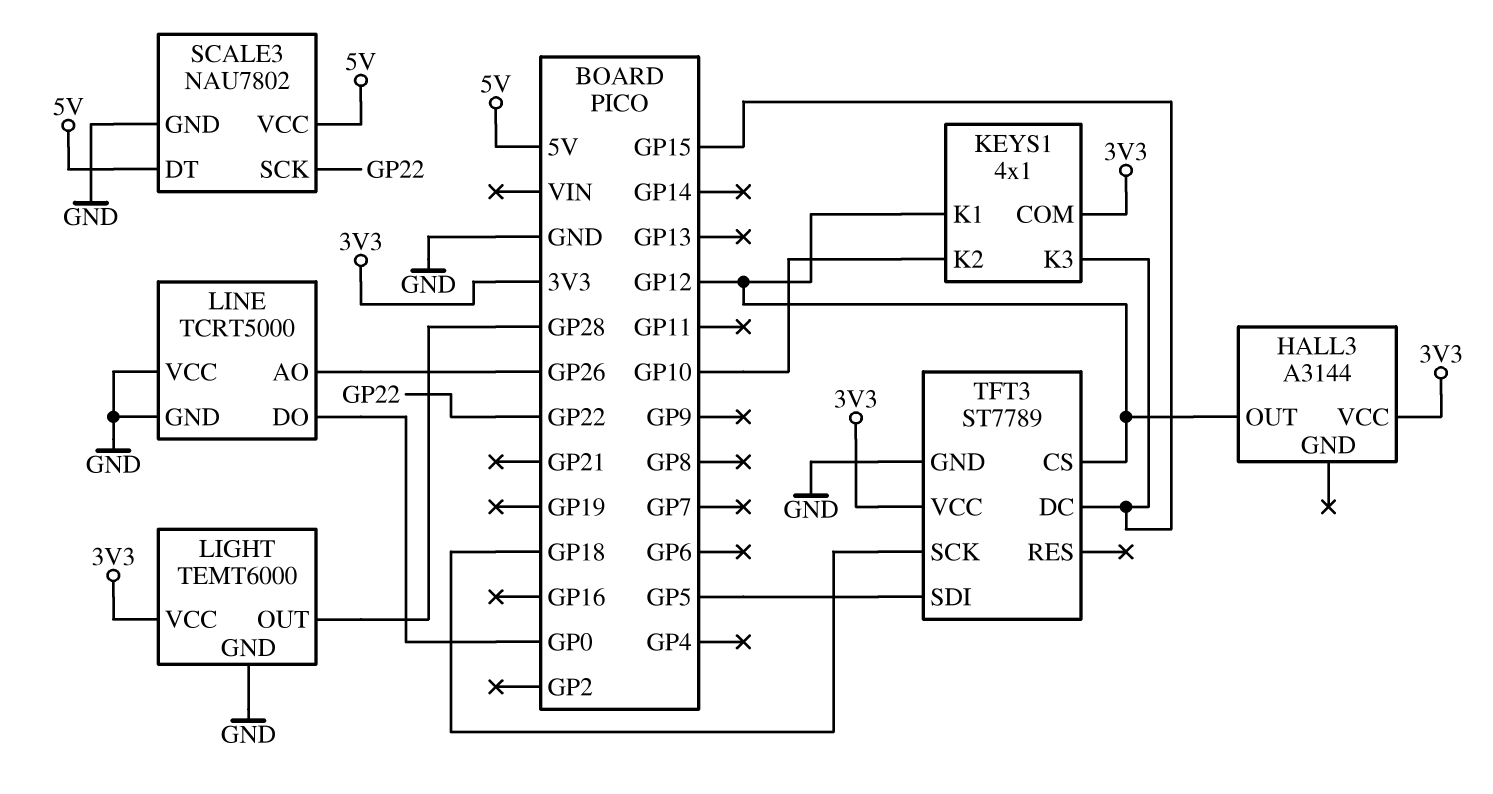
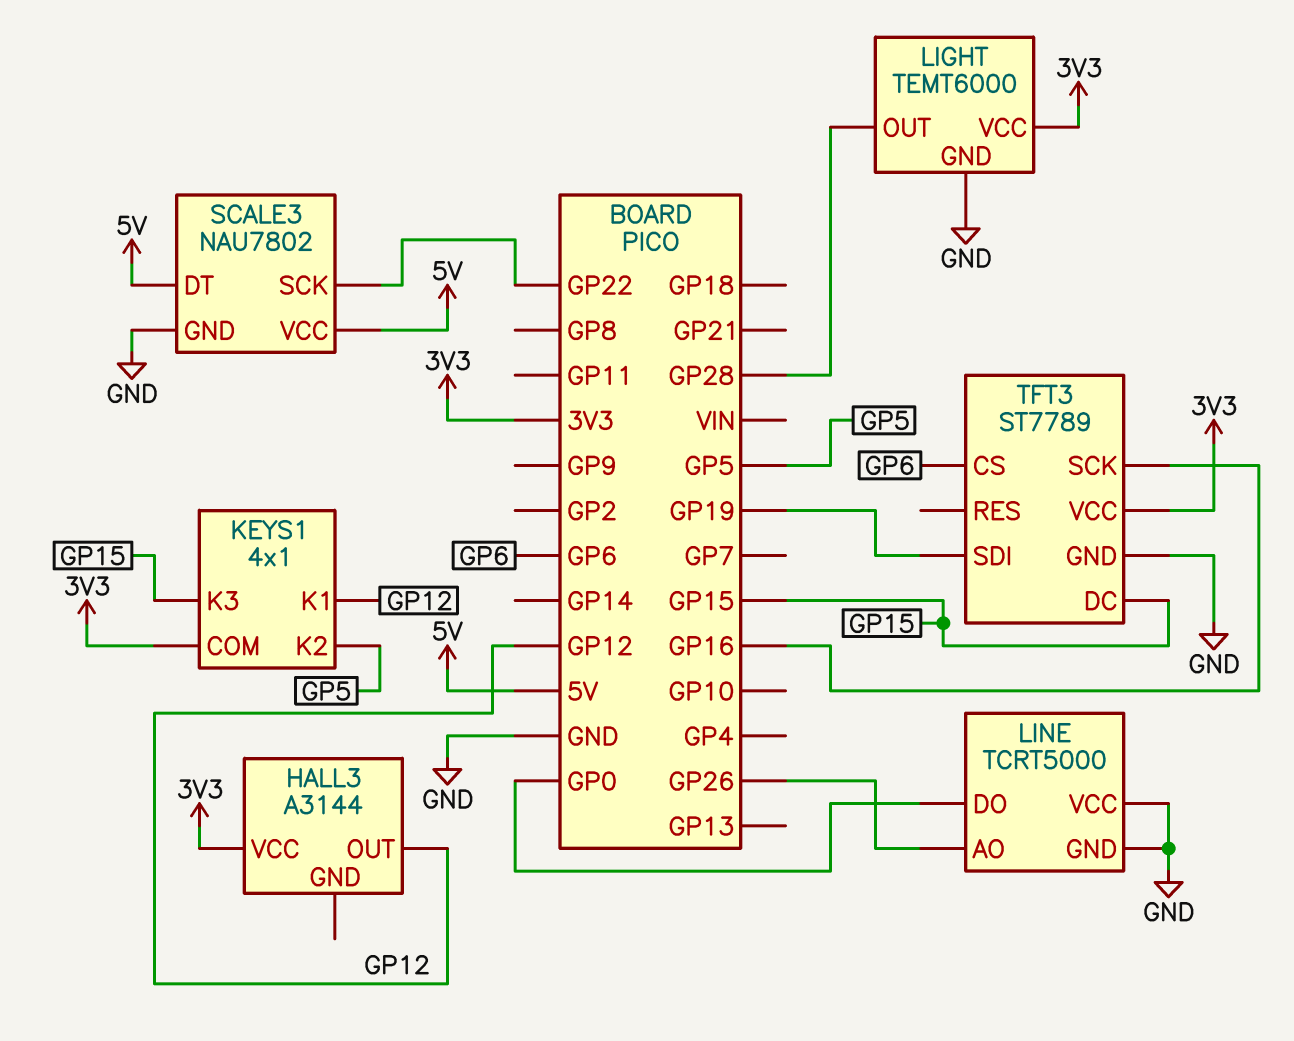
KEYS1 pin K2: GP10 -> GP5
TFT3 pin CS: GP12 -> GP6
TFT3 pin SCK: GP18 -> GP16
TFT3 pin SDI: GP5 -> GP19

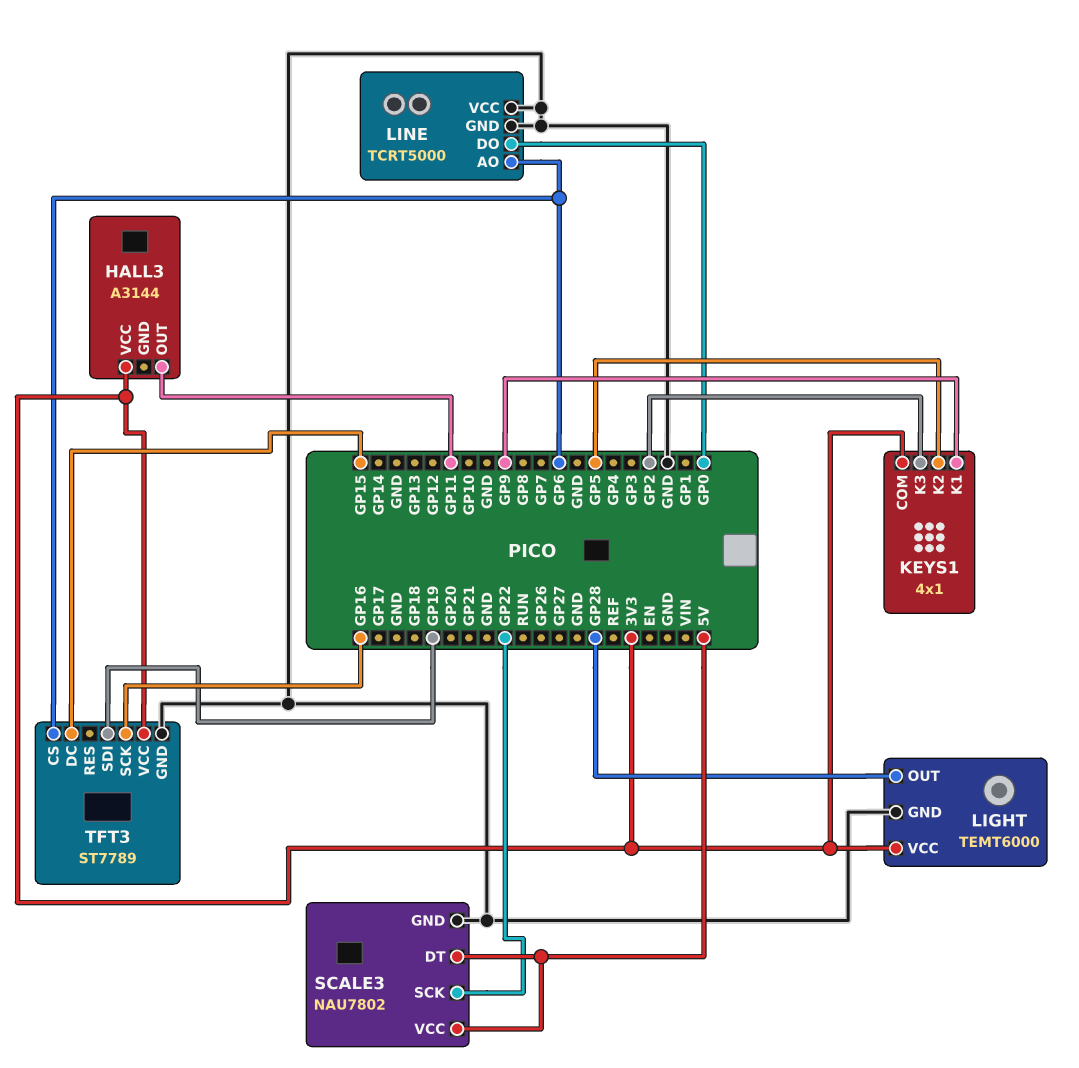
HALL3 pin OUT: GP12 -> GP11
KEYS1 pin K1: GP12 -> GP9
KEYS1 pin K3: GP15 -> GP2
LINE pin AO: GP26 -> GP6

